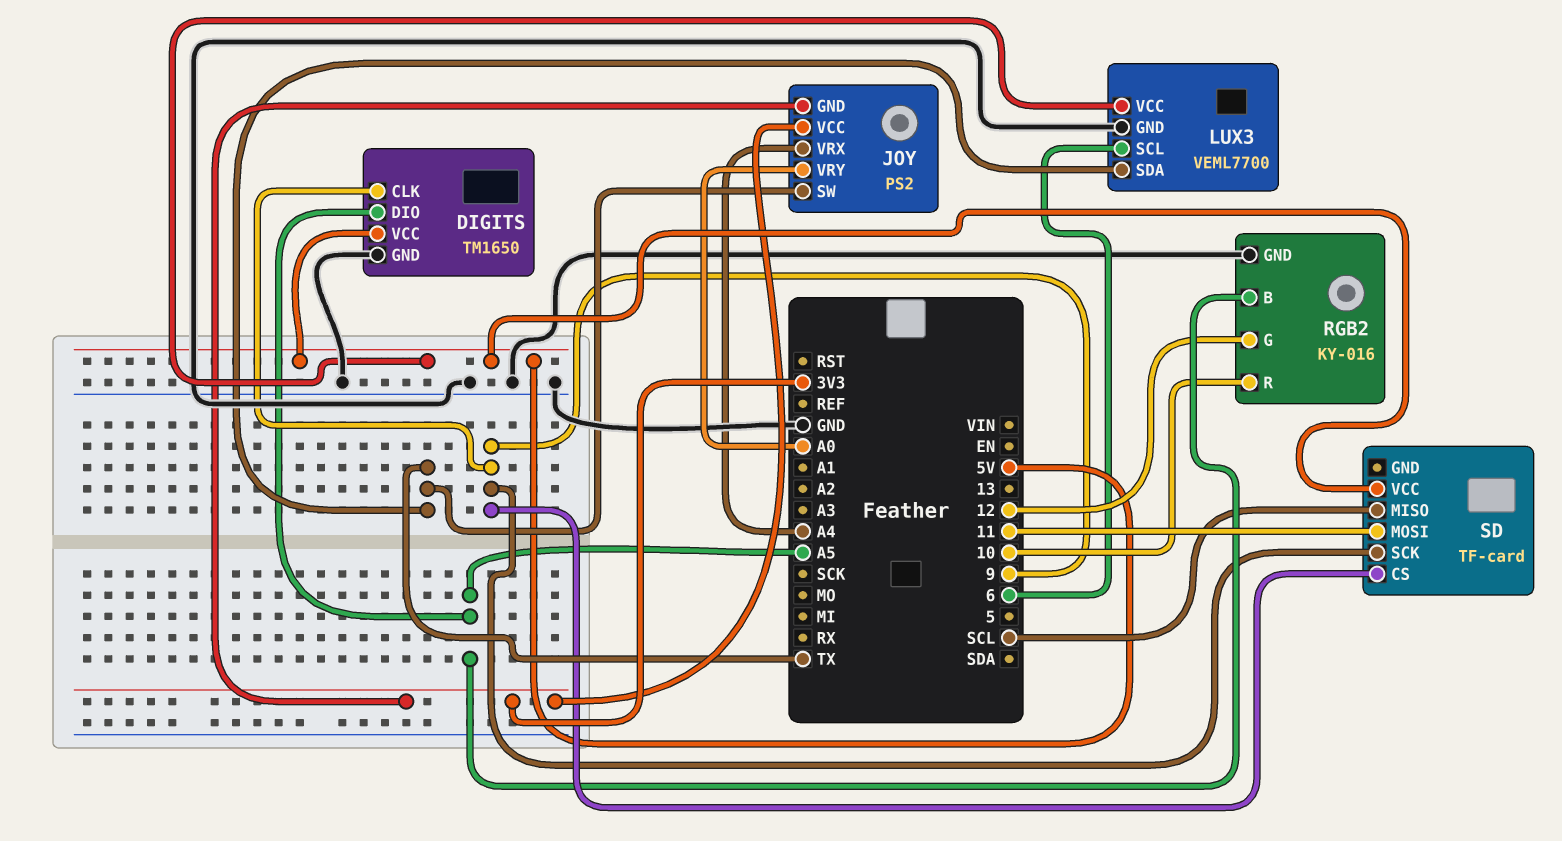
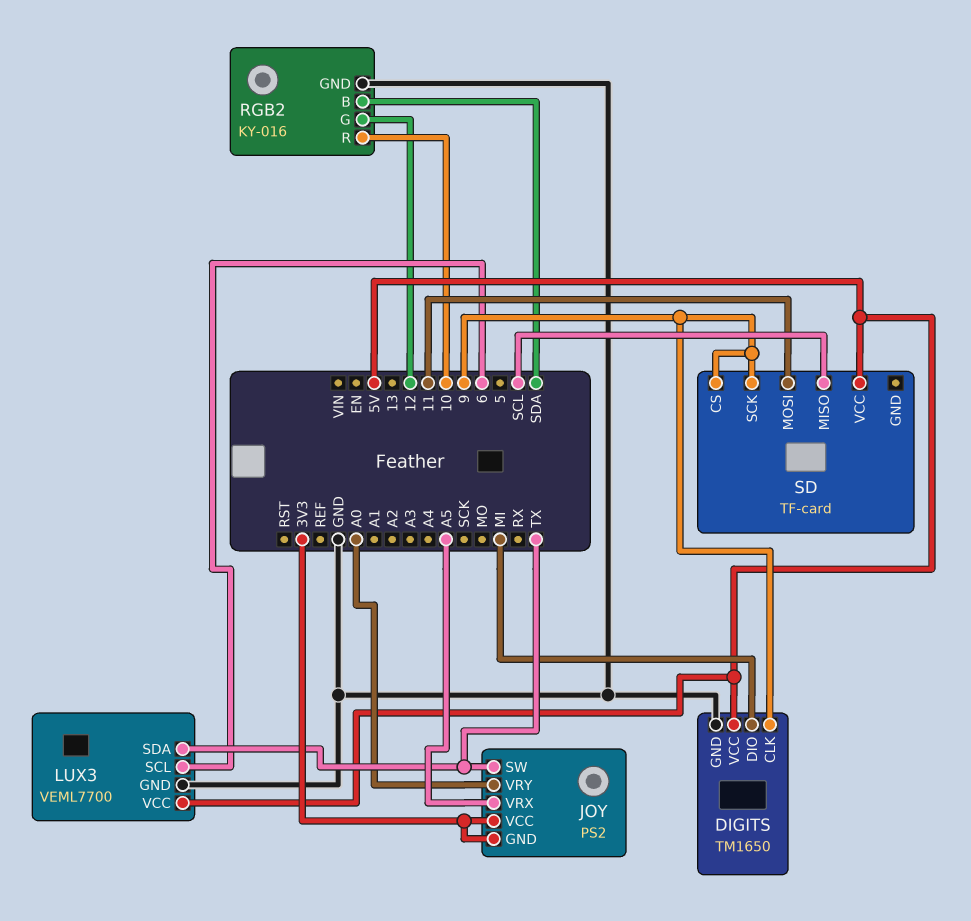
DIGITS pin DIO: A5 -> MI
JOY pin VRX: A4 -> A5
RGB2 pin B: A5 -> SDA

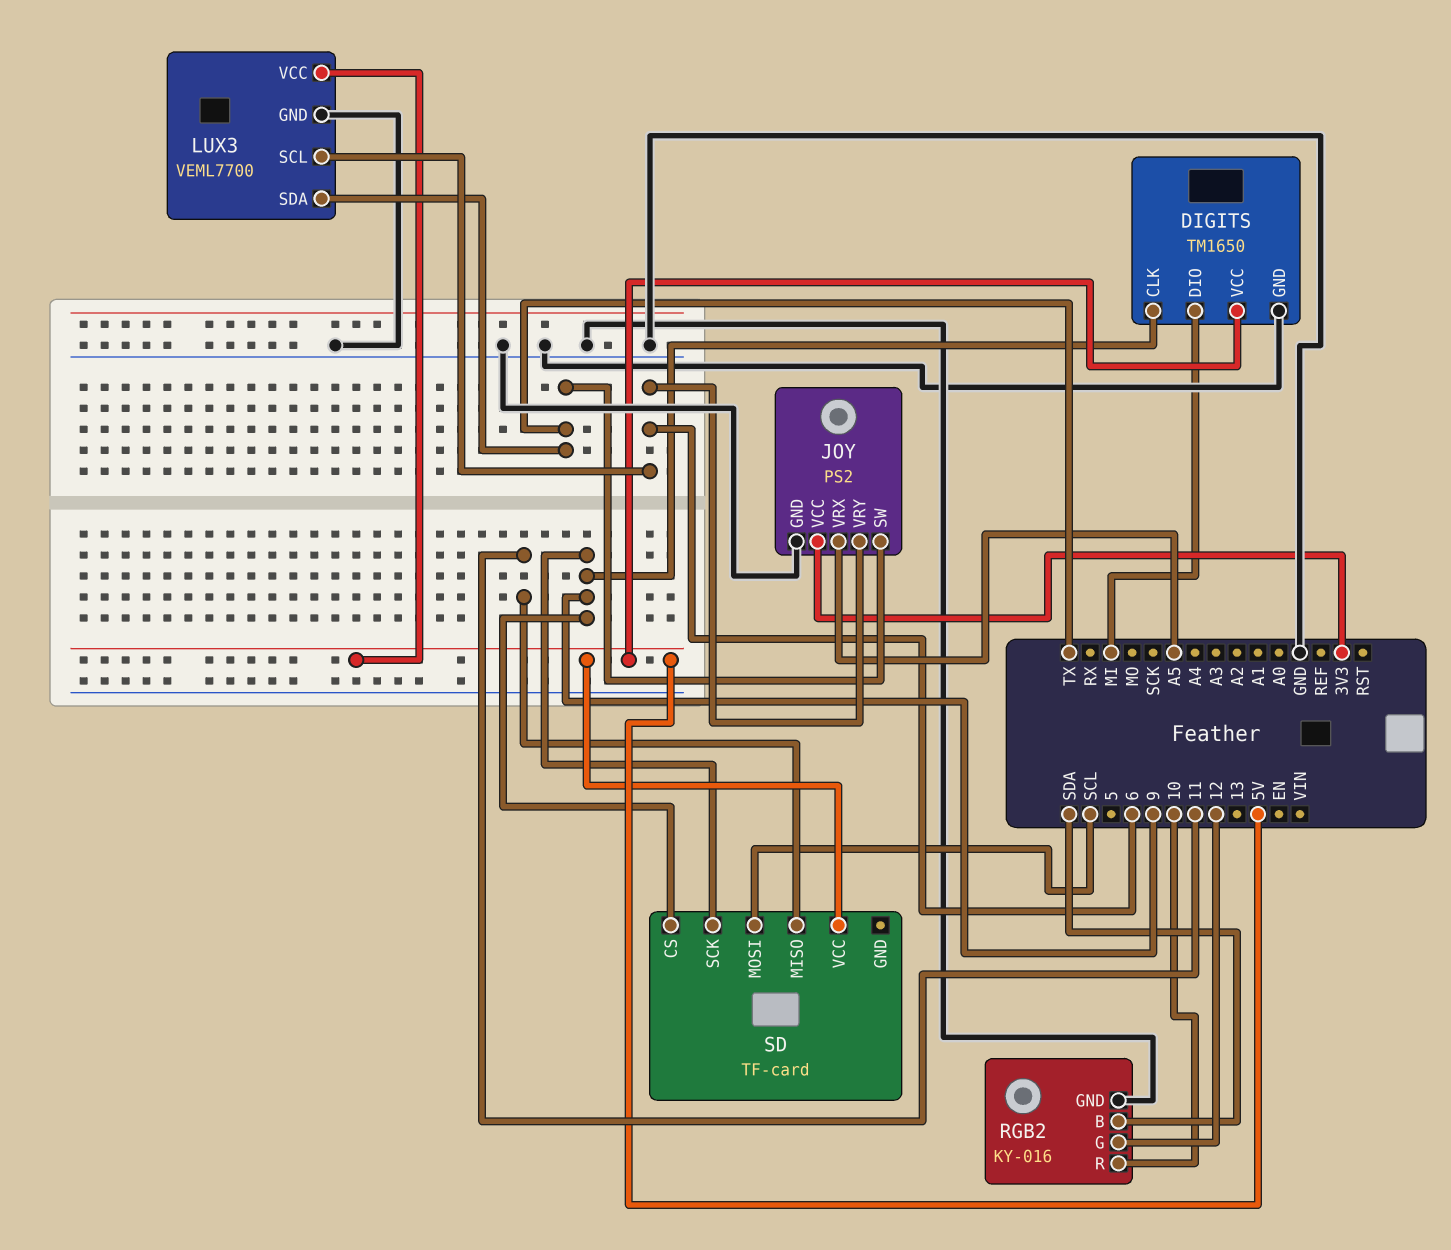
JOY pin GND: 3V3 -> GND
JOY pin VRY: A0 -> 6
SD pin MISO: SCL -> 11
SD pin MOSI: 11 -> SCL

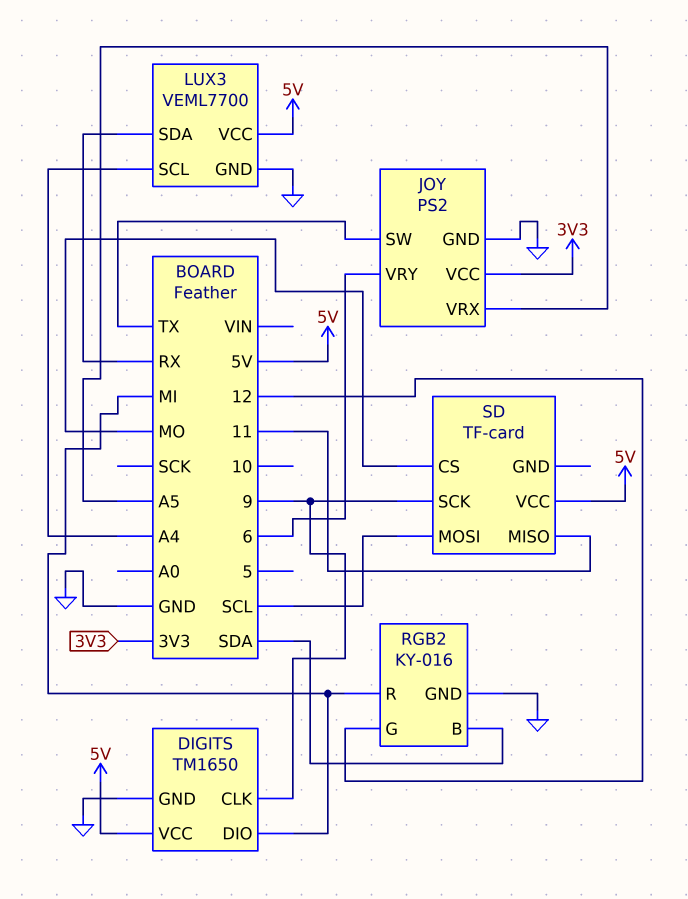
LUX3 pin SCL: 6 -> A4
LUX3 pin SDA: TX -> RX
RGB2 pin R: 10 -> MI
SD pin CS: 9 -> MO

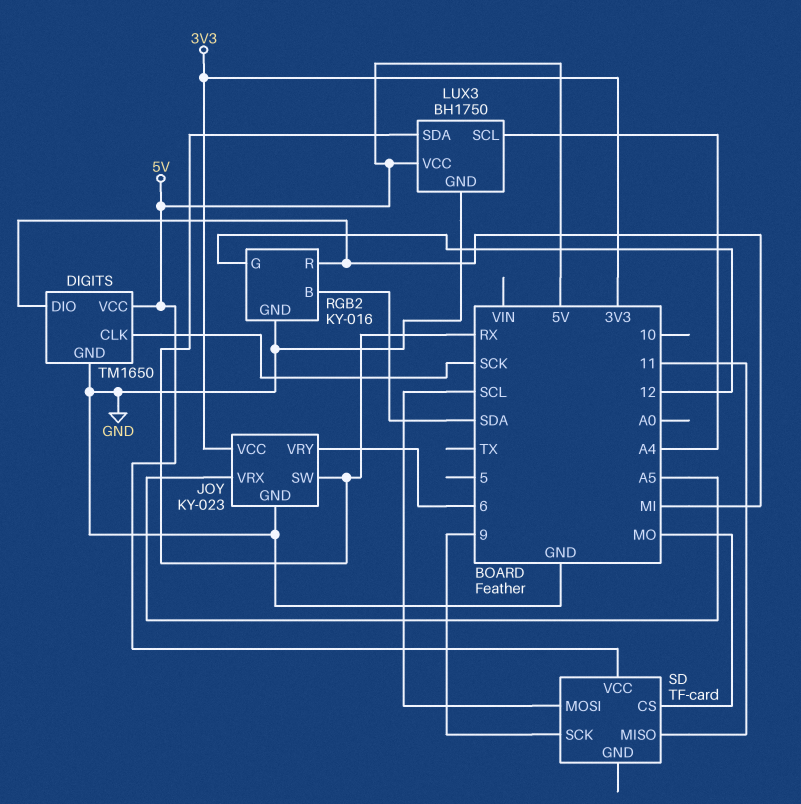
DIGITS pin CLK: 9 -> SCK
JOY: PS2 -> KY-023
JOY pin SW: TX -> RX
LUX3: VEML7700 -> BH1750

